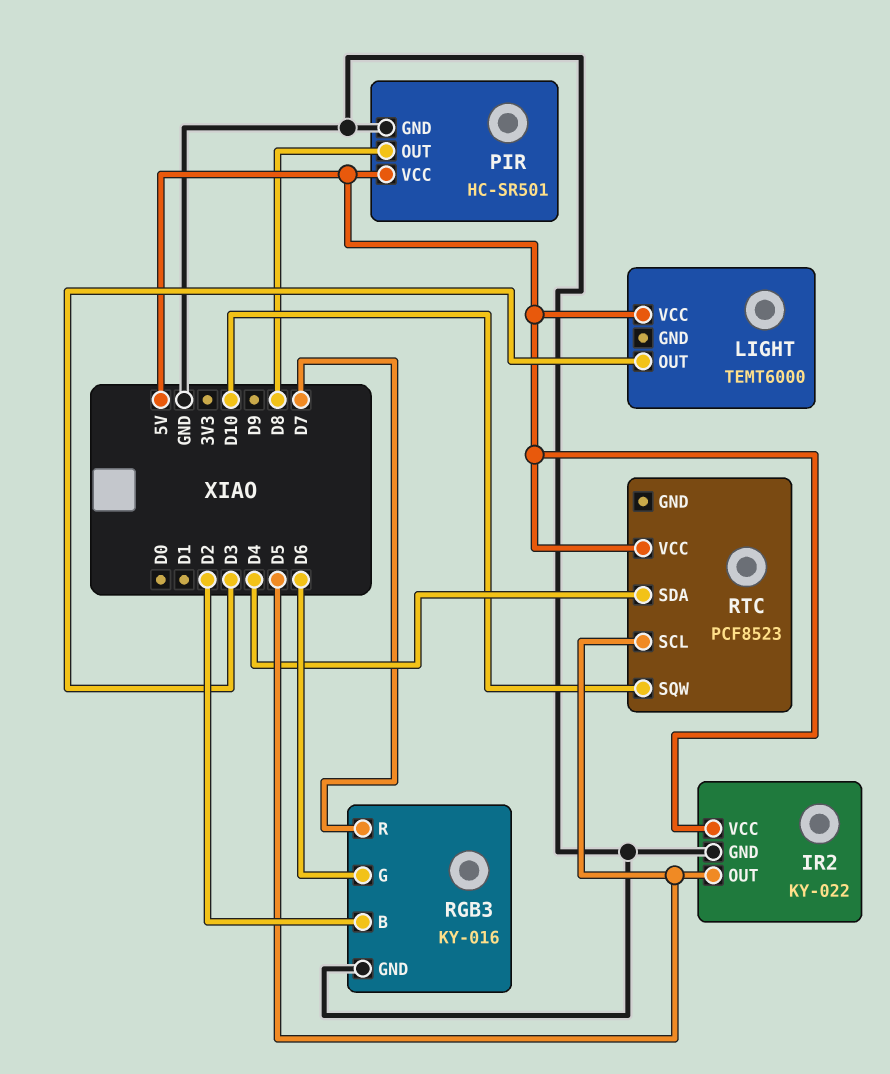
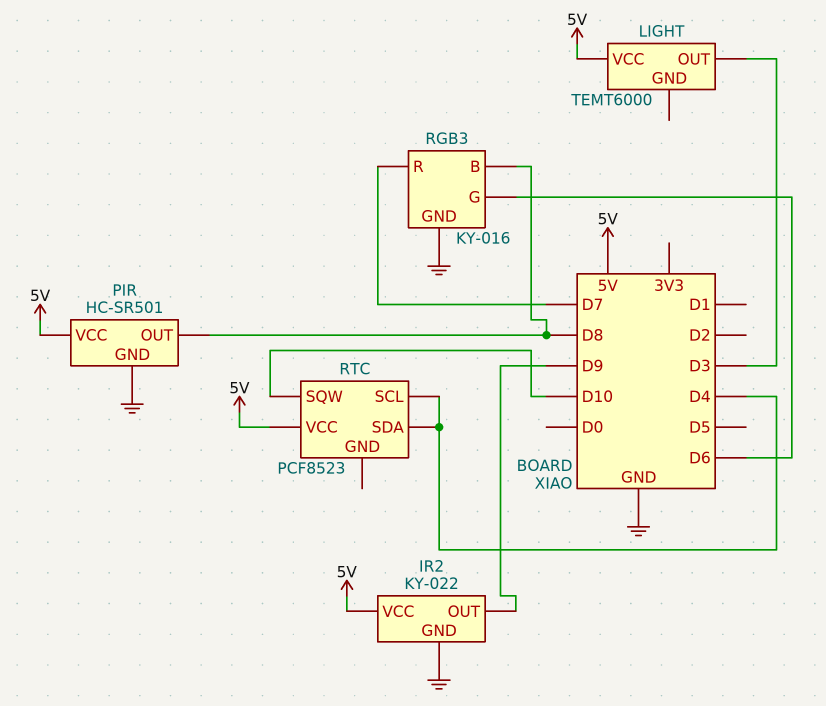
IR2 pin OUT: D5 -> D9
RGB3 pin B: D2 -> D8
RTC pin SCL: D5 -> D4

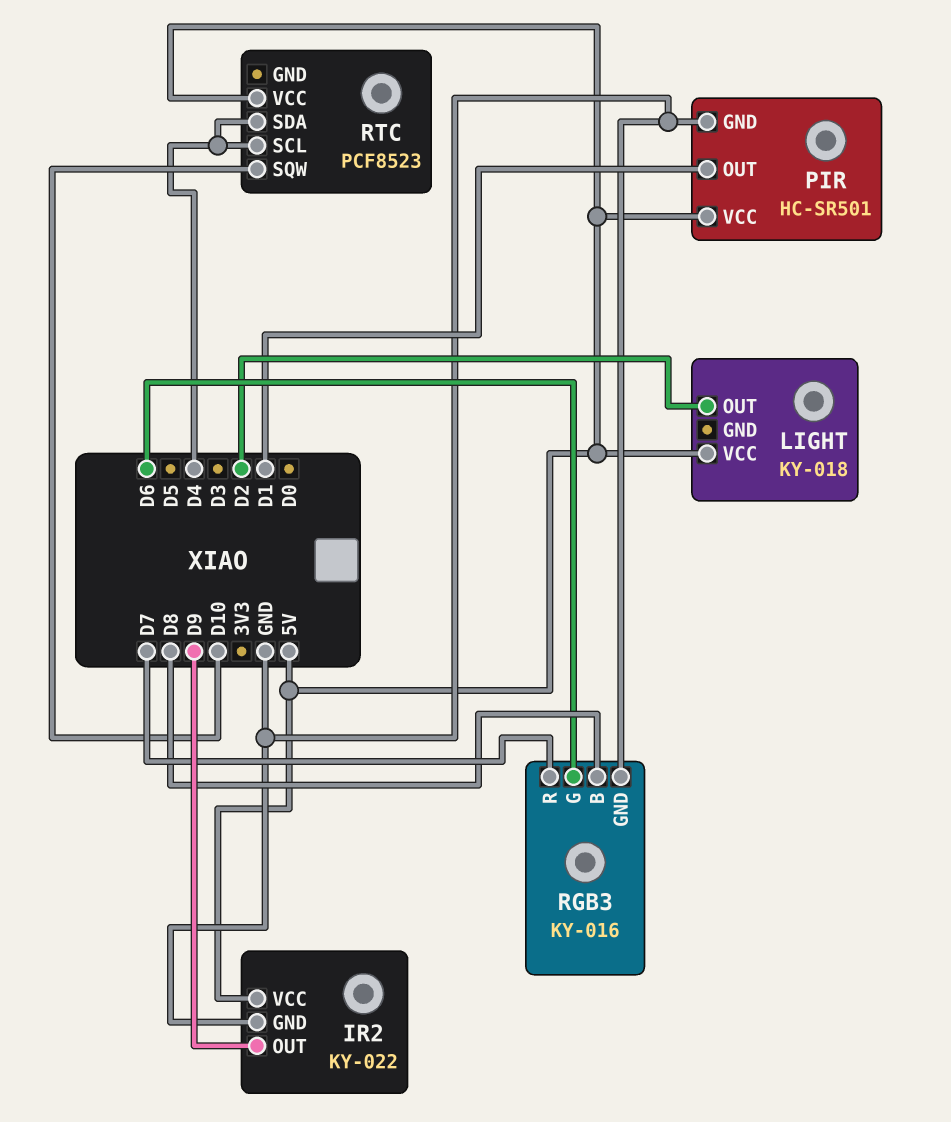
LIGHT: TEMT6000 -> KY-018
LIGHT pin OUT: D3 -> D2
PIR pin OUT: D8 -> D1

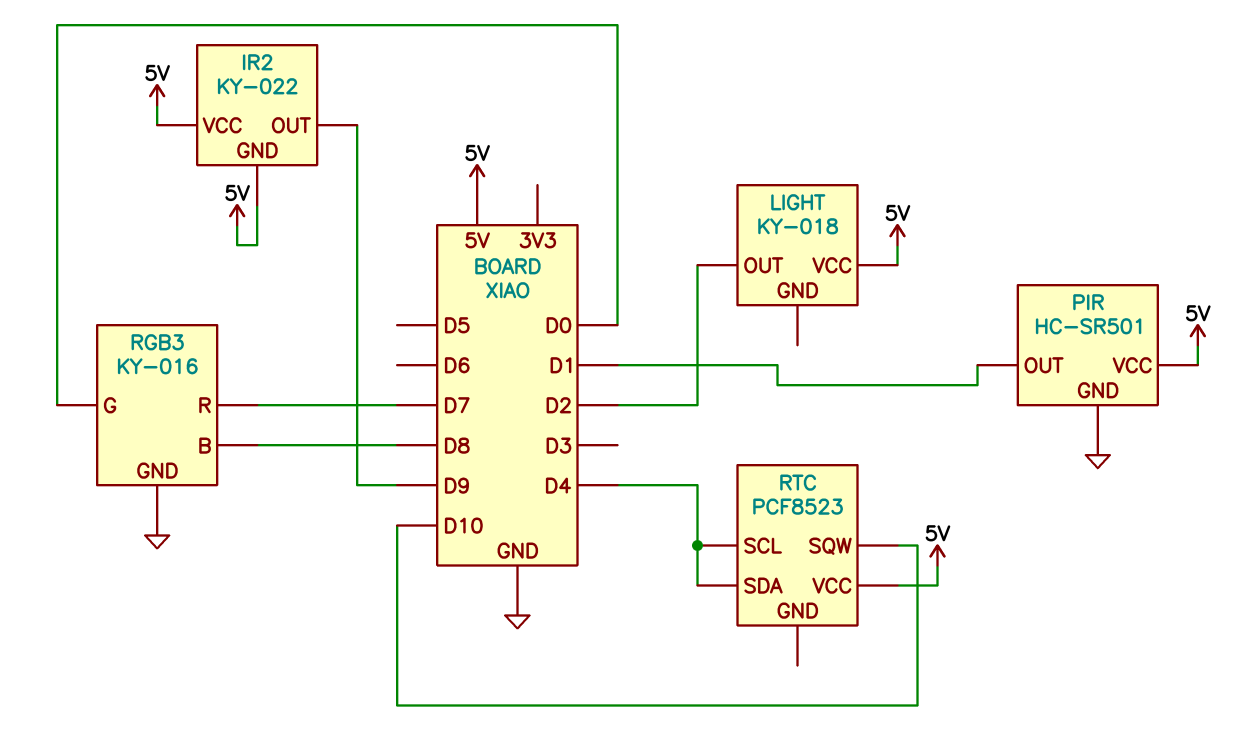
IR2 pin GND: GND -> 5V
RGB3 pin G: D6 -> D0

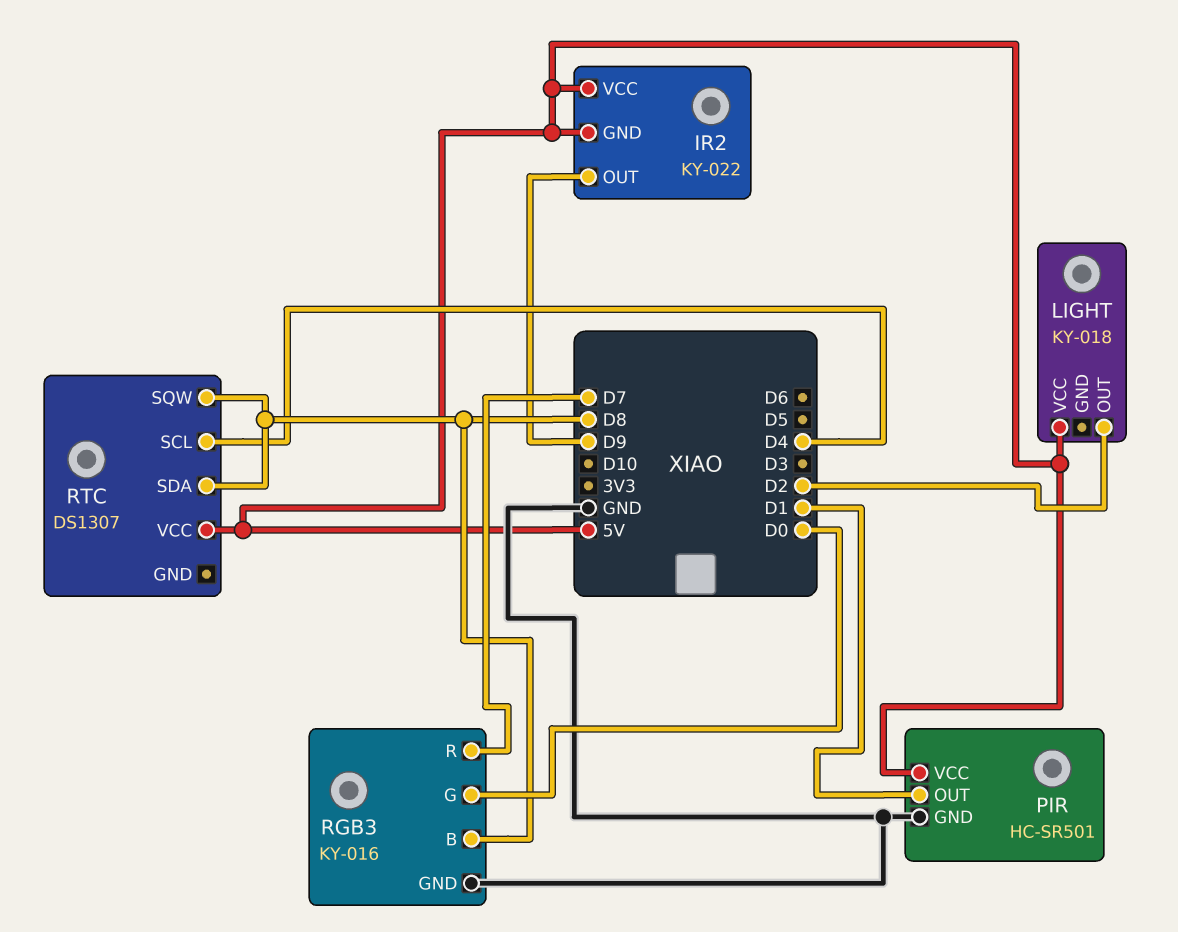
RTC: PCF8523 -> DS1307
RTC pin SDA: D4 -> D8
RTC pin SQW: D10 -> D8

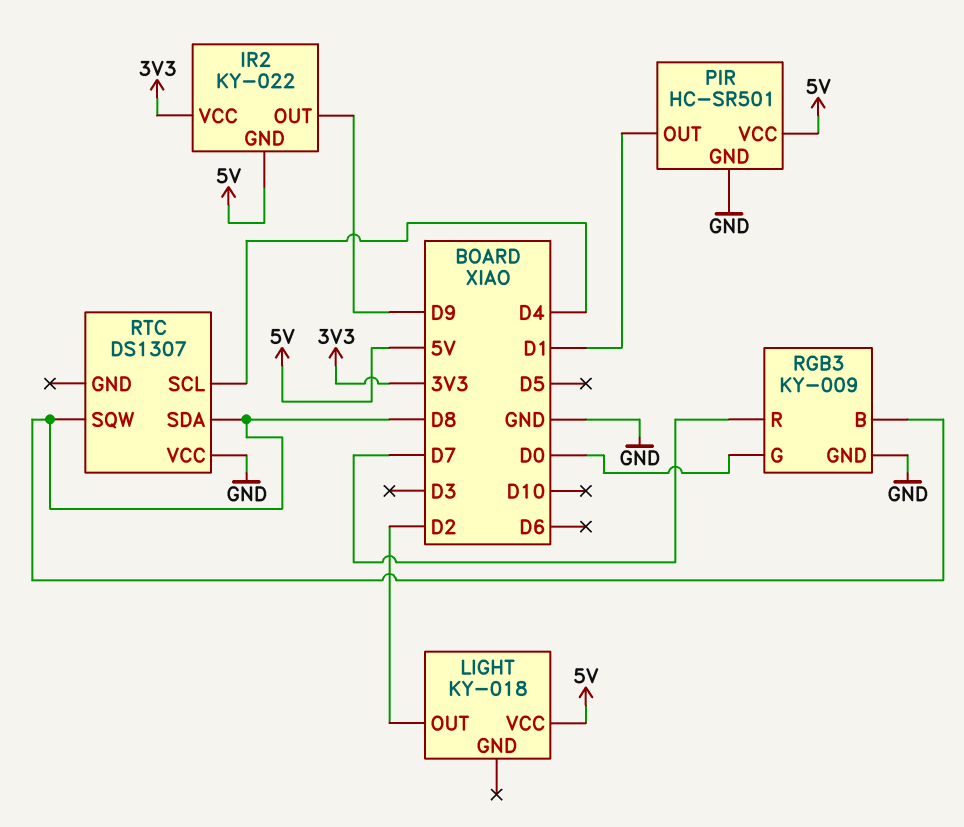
IR2 pin VCC: 5V -> 3V3
RGB3: KY-016 -> KY-009
RTC pin VCC: 5V -> GND

